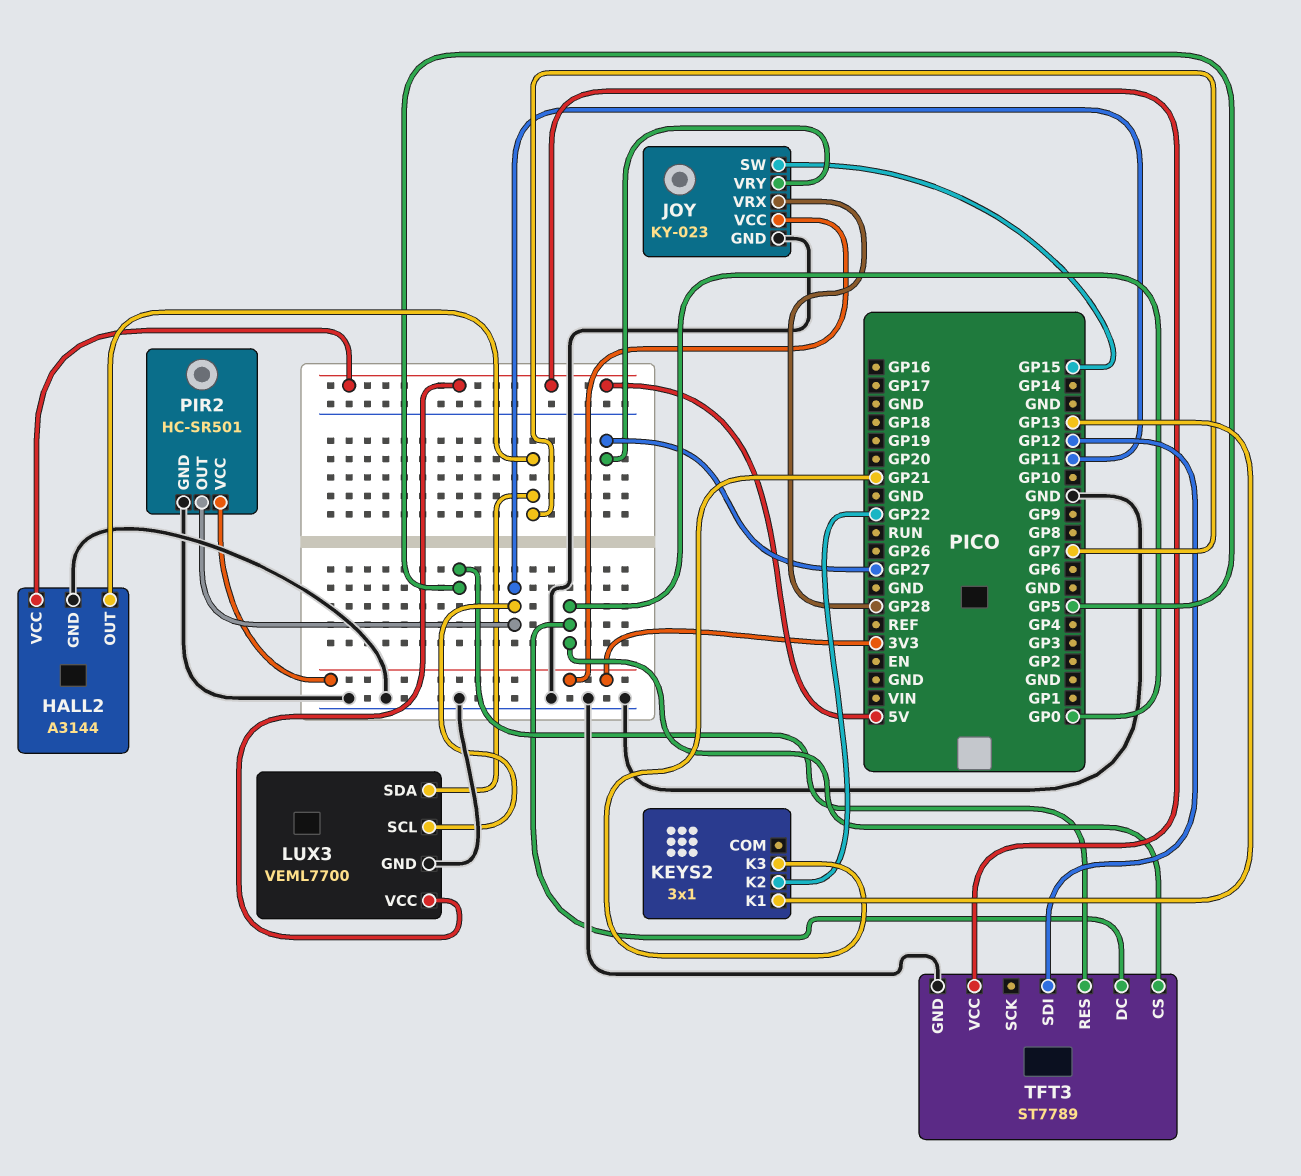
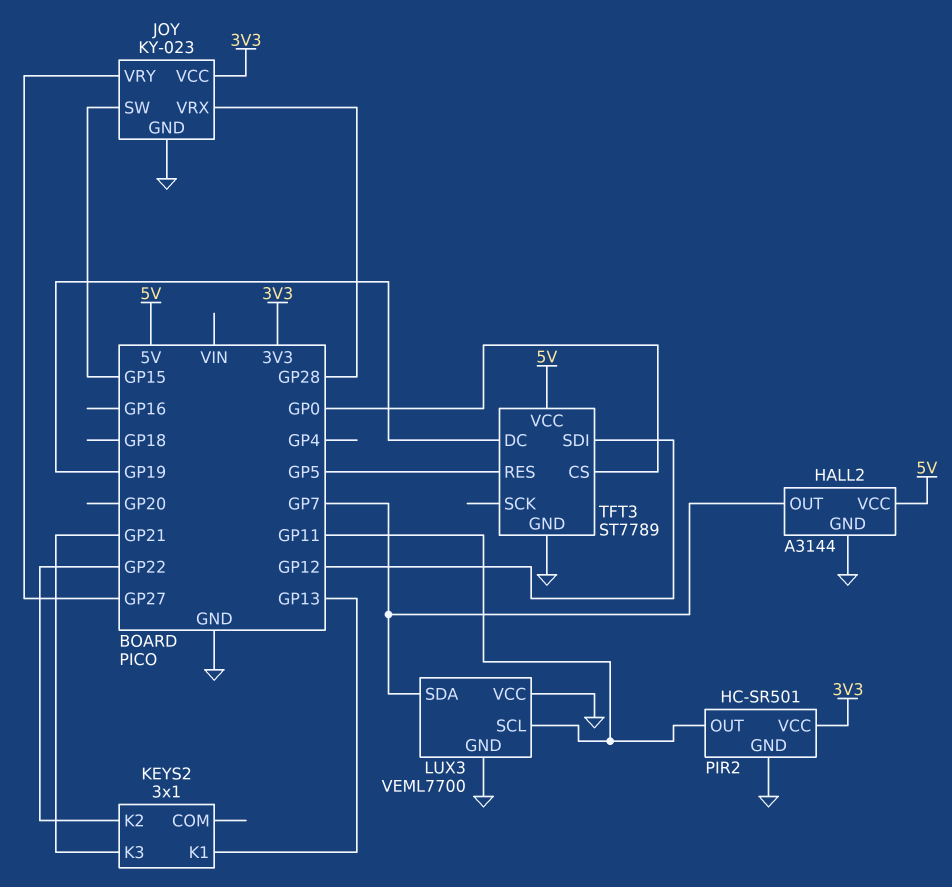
LUX3 pin VCC: 5V -> GND
TFT3 pin DC: GP0 -> GP19

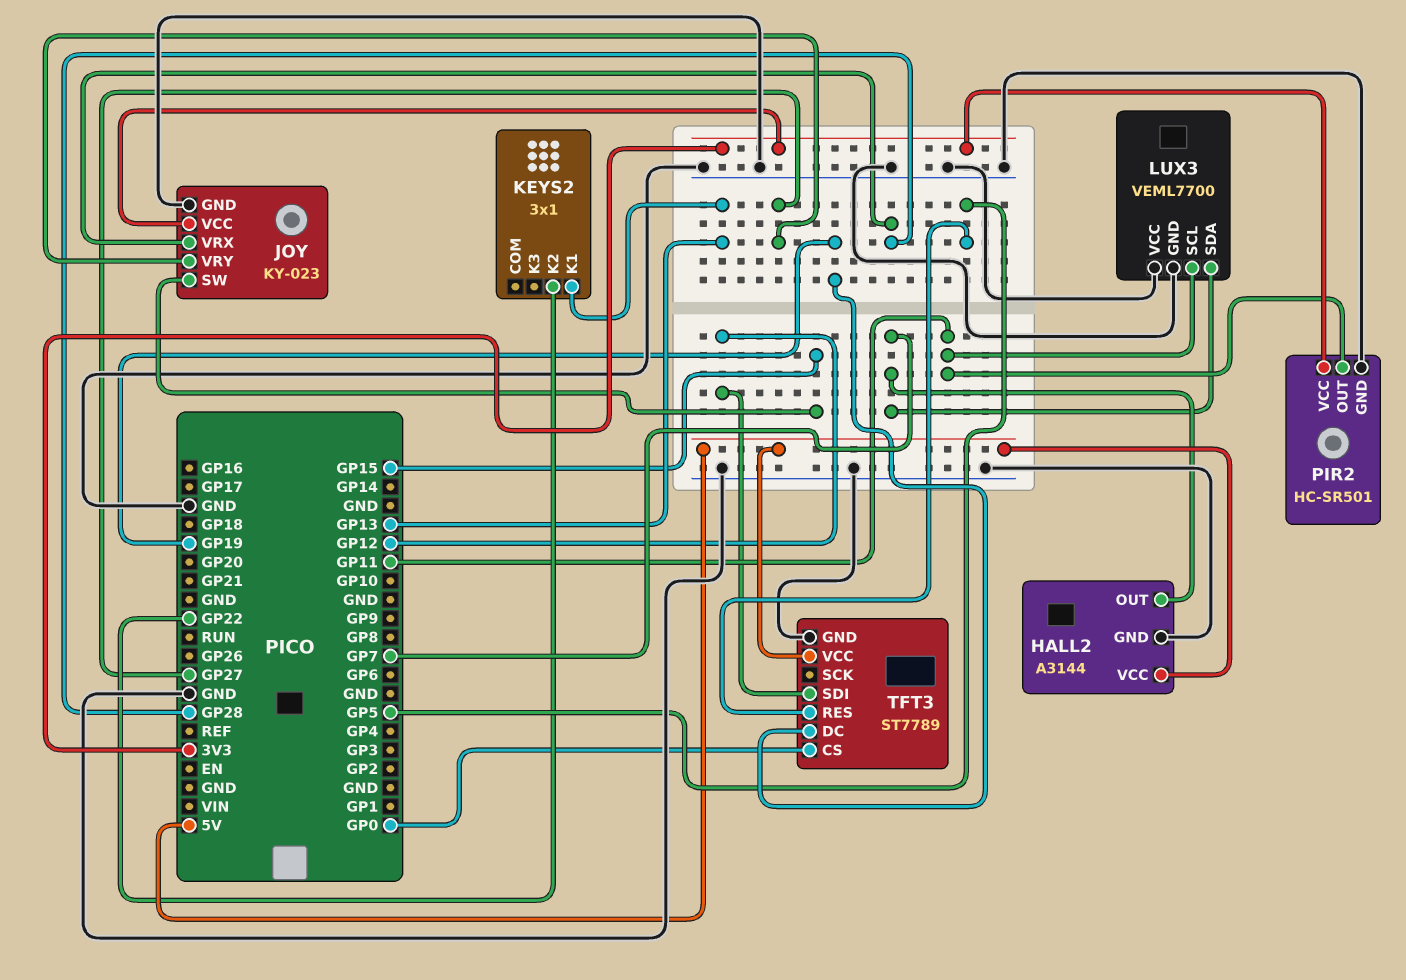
KEYS2 pin K3: GP21 -> none

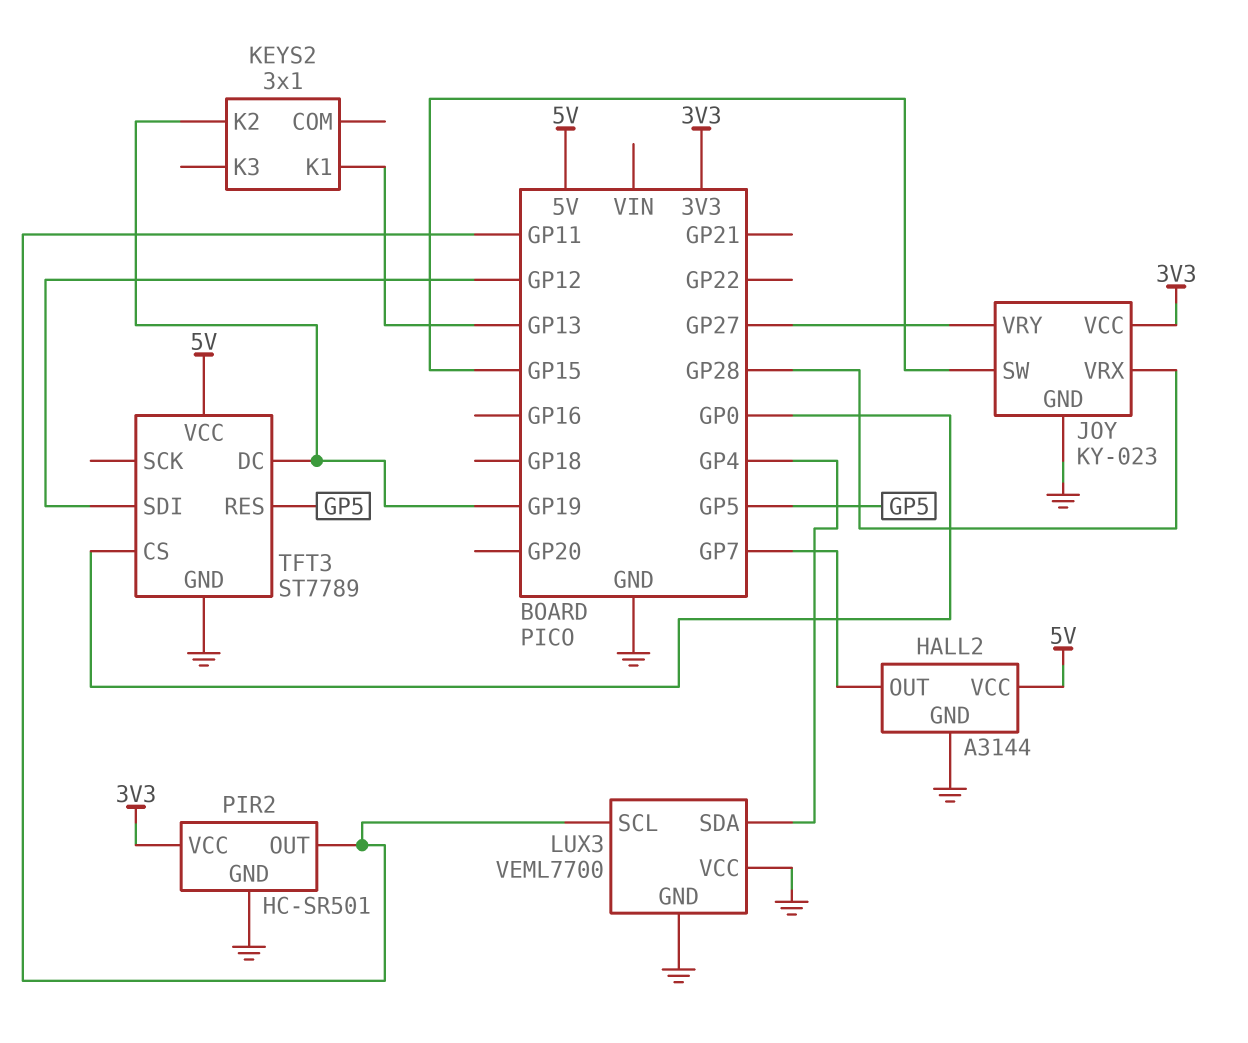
KEYS2 pin K2: GP22 -> GP19
LUX3 pin SDA: GP7 -> GP4

